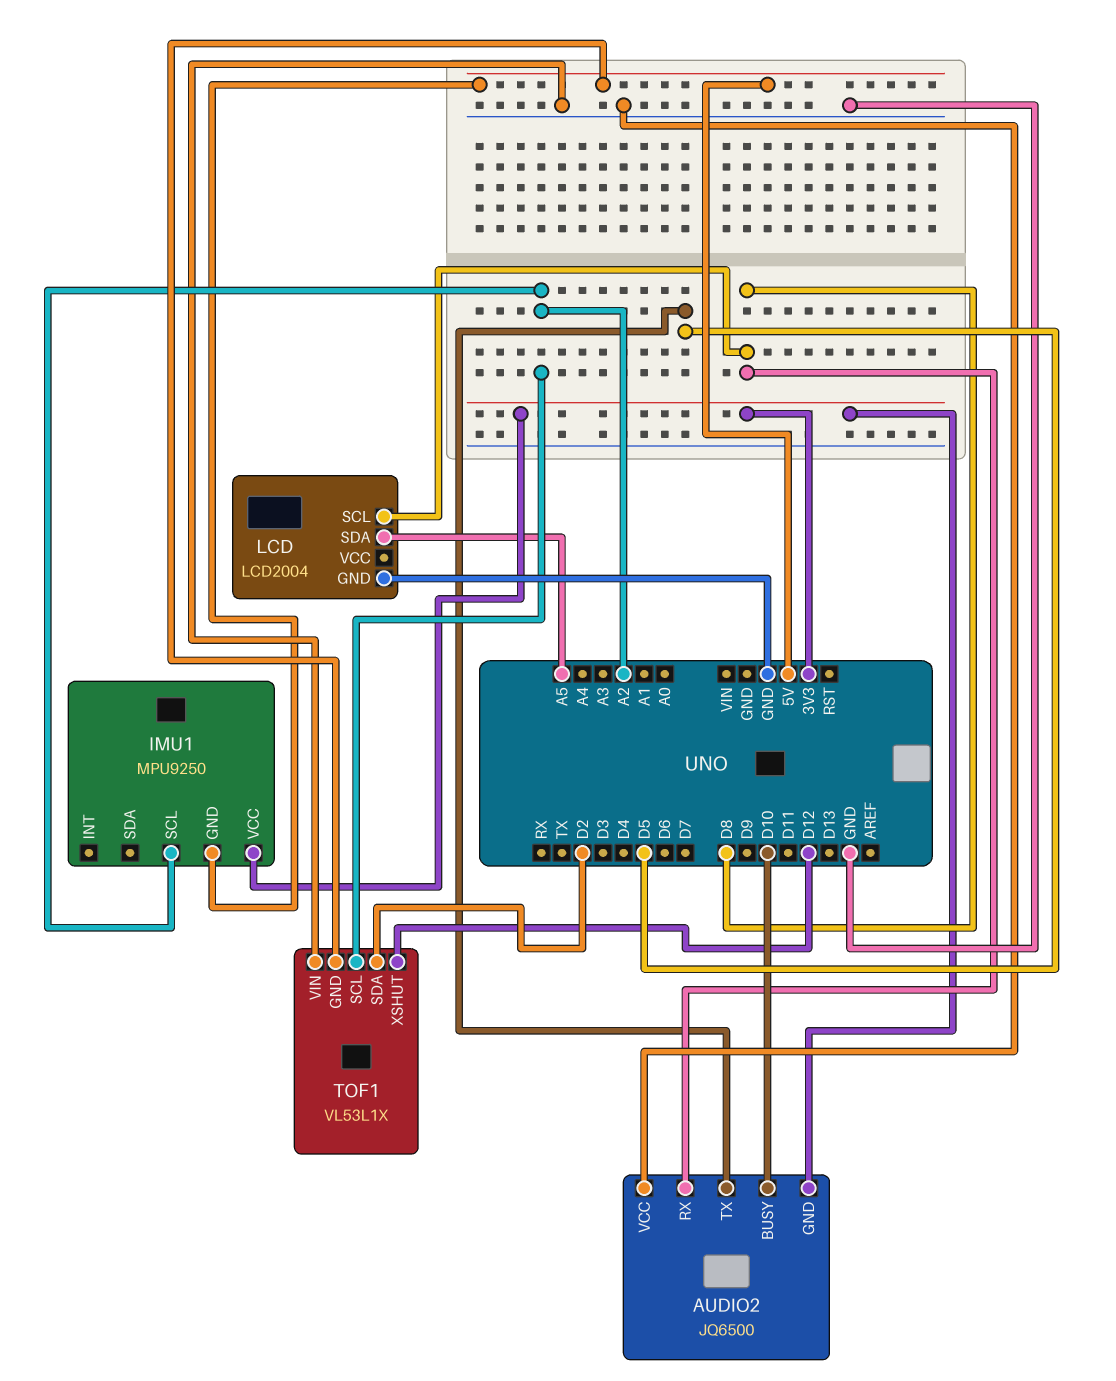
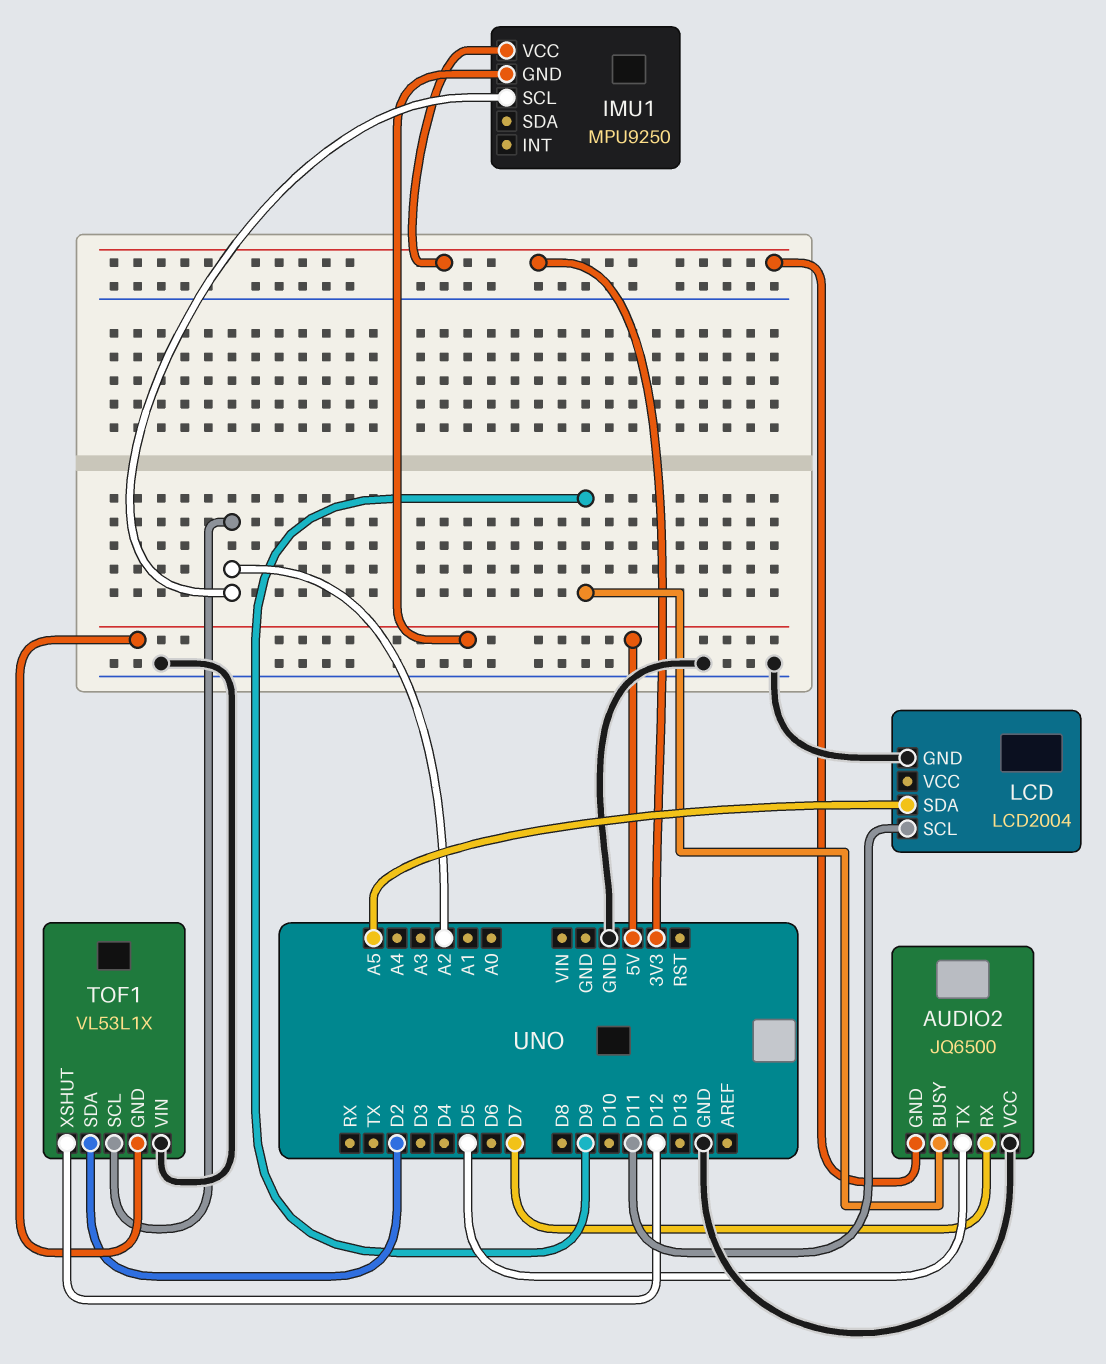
AUDIO2 pin BUSY: D10 -> D9
AUDIO2 pin RX: D8 -> D7
LCD pin SCL: D8 -> D11

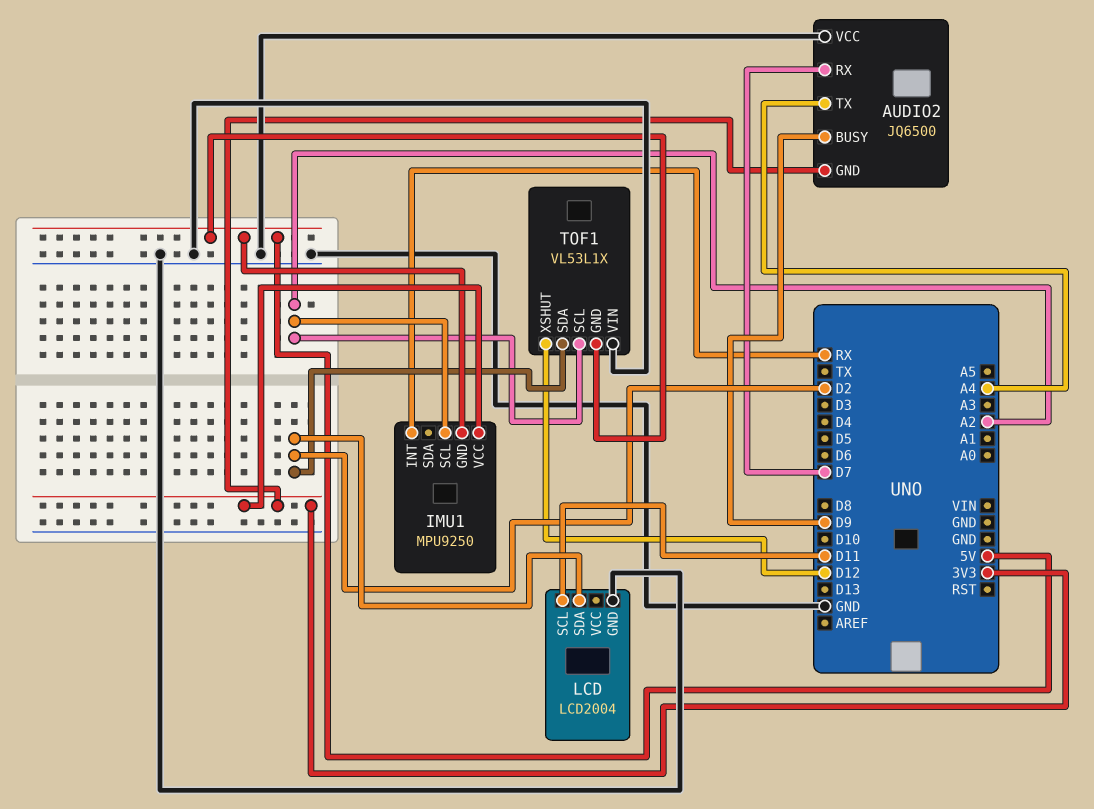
AUDIO2 pin TX: D5 -> A4
IMU1 pin INT: none -> RX
LCD pin SDA: A5 -> D2

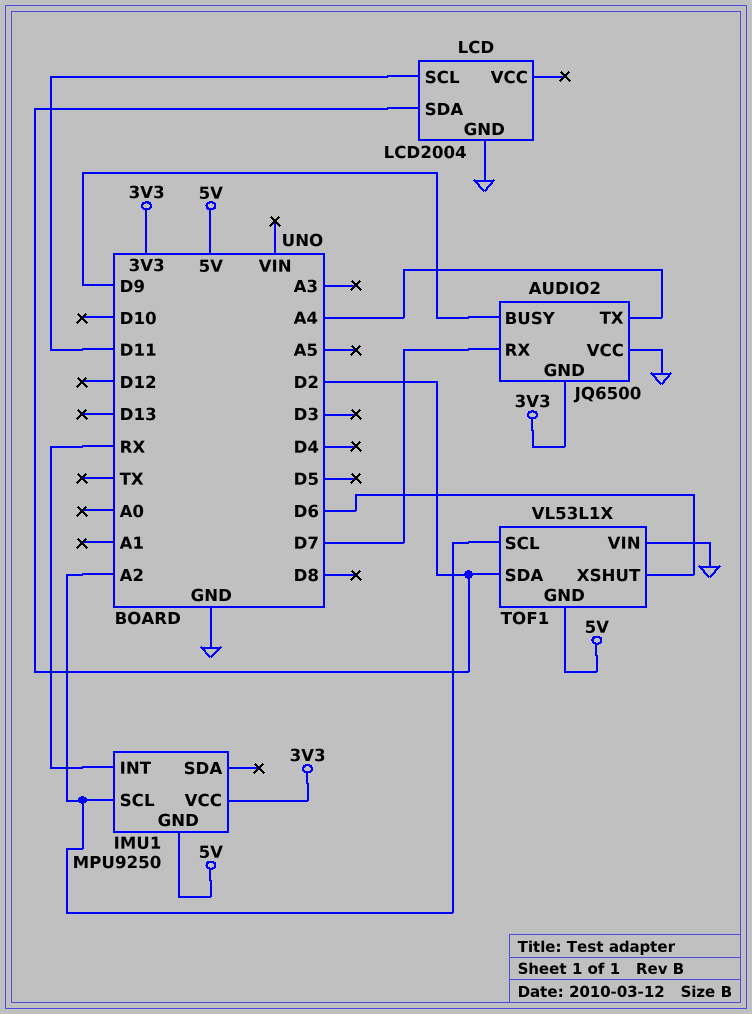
TOF1 pin XSHUT: D12 -> D6

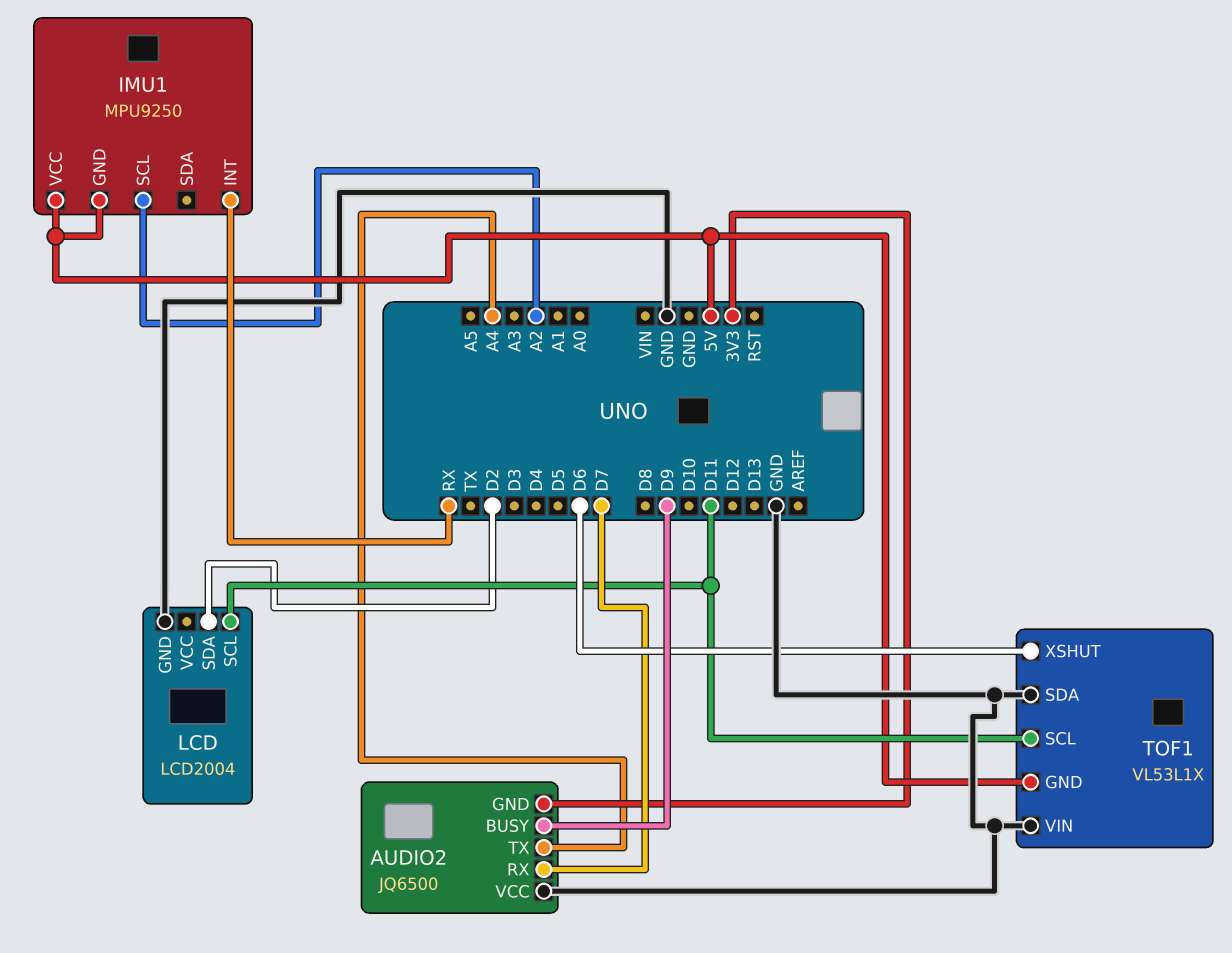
IMU1 pin VCC: 3V3 -> 5V
TOF1 pin SCL: A2 -> D11
TOF1 pin SDA: D2 -> GND

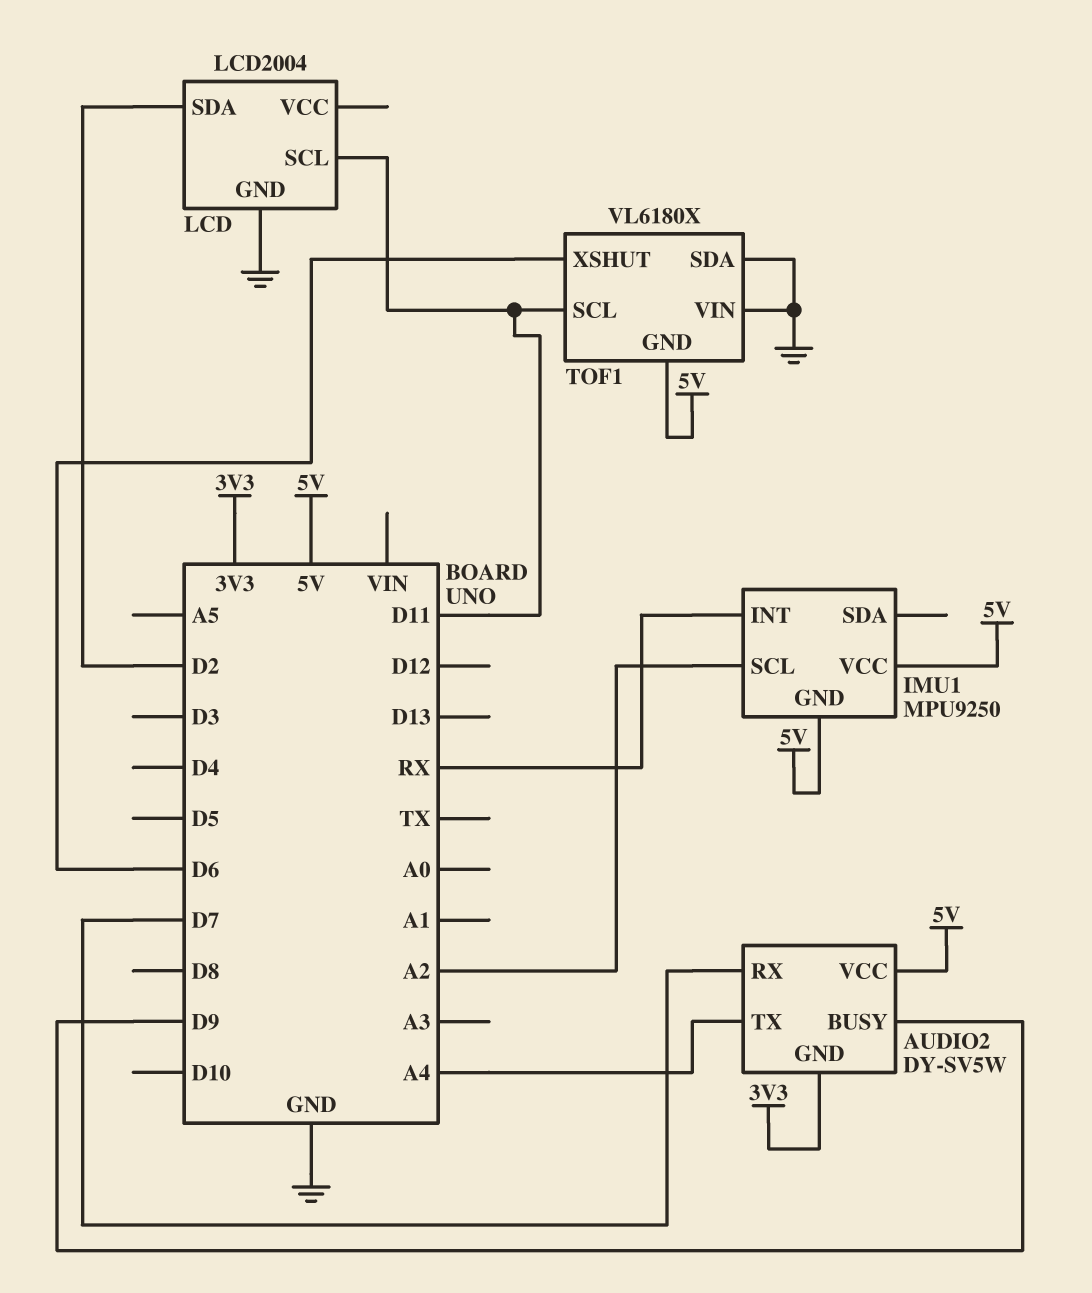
AUDIO2: JQ6500 -> DY-SV5W
AUDIO2 pin VCC: GND -> 5V
TOF1: VL53L1X -> VL6180X

